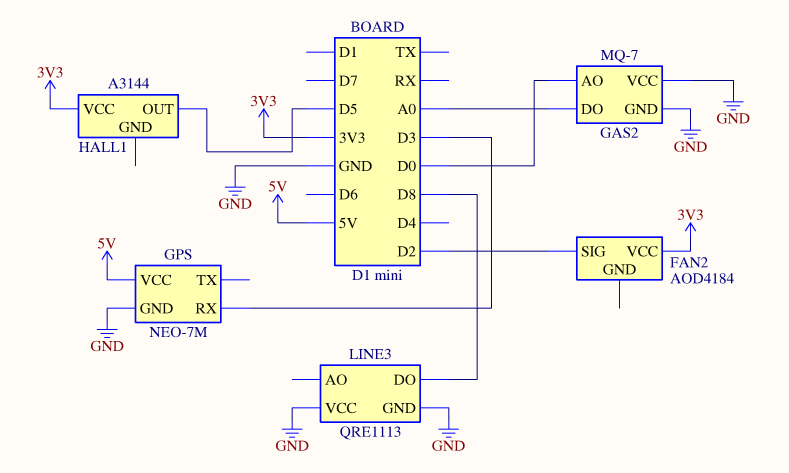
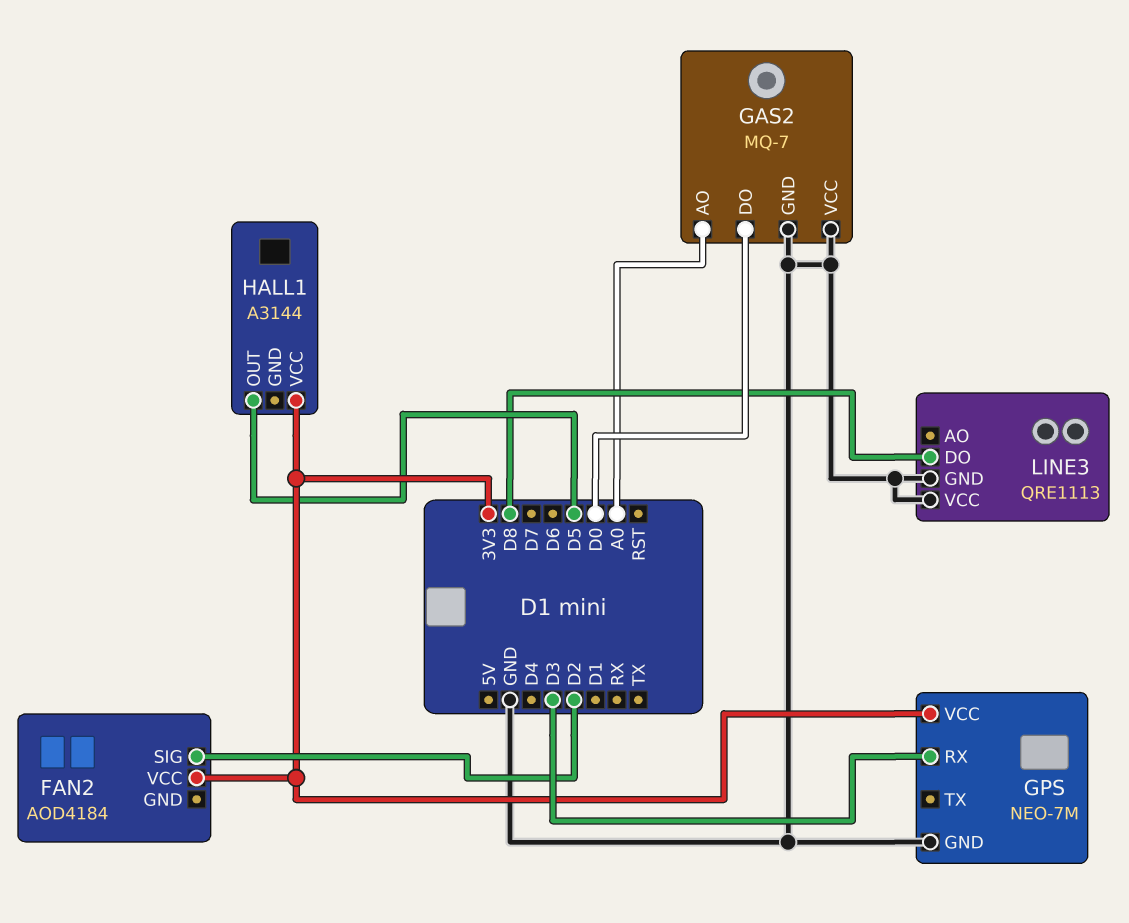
GAS2 pin AO: D0 -> A0
GAS2 pin DO: A0 -> D0
GPS pin VCC: 5V -> 3V3

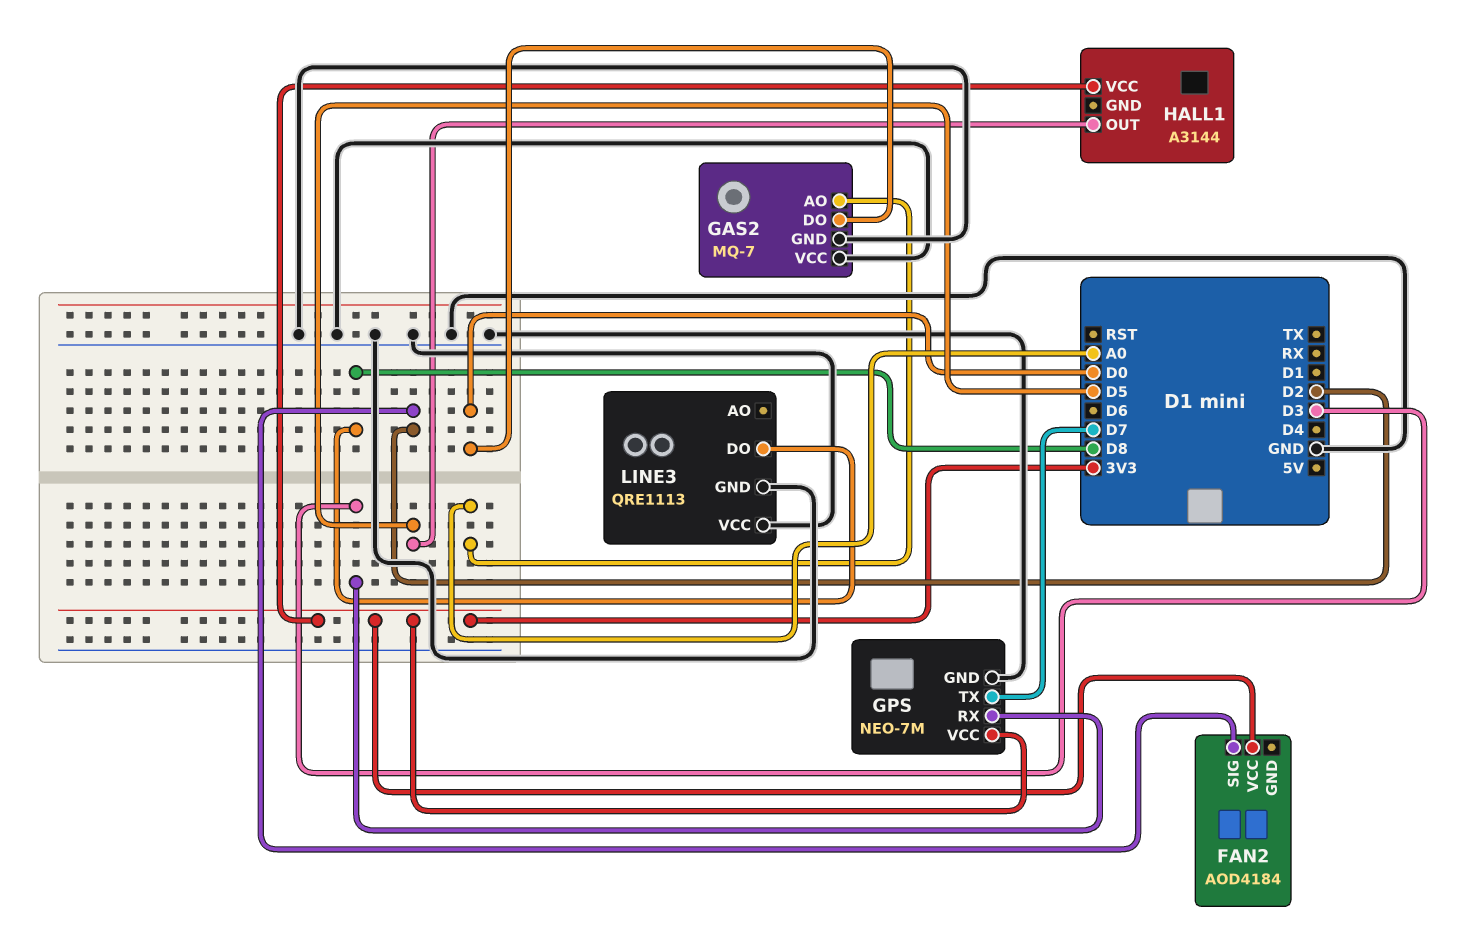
GPS pin TX: none -> D7

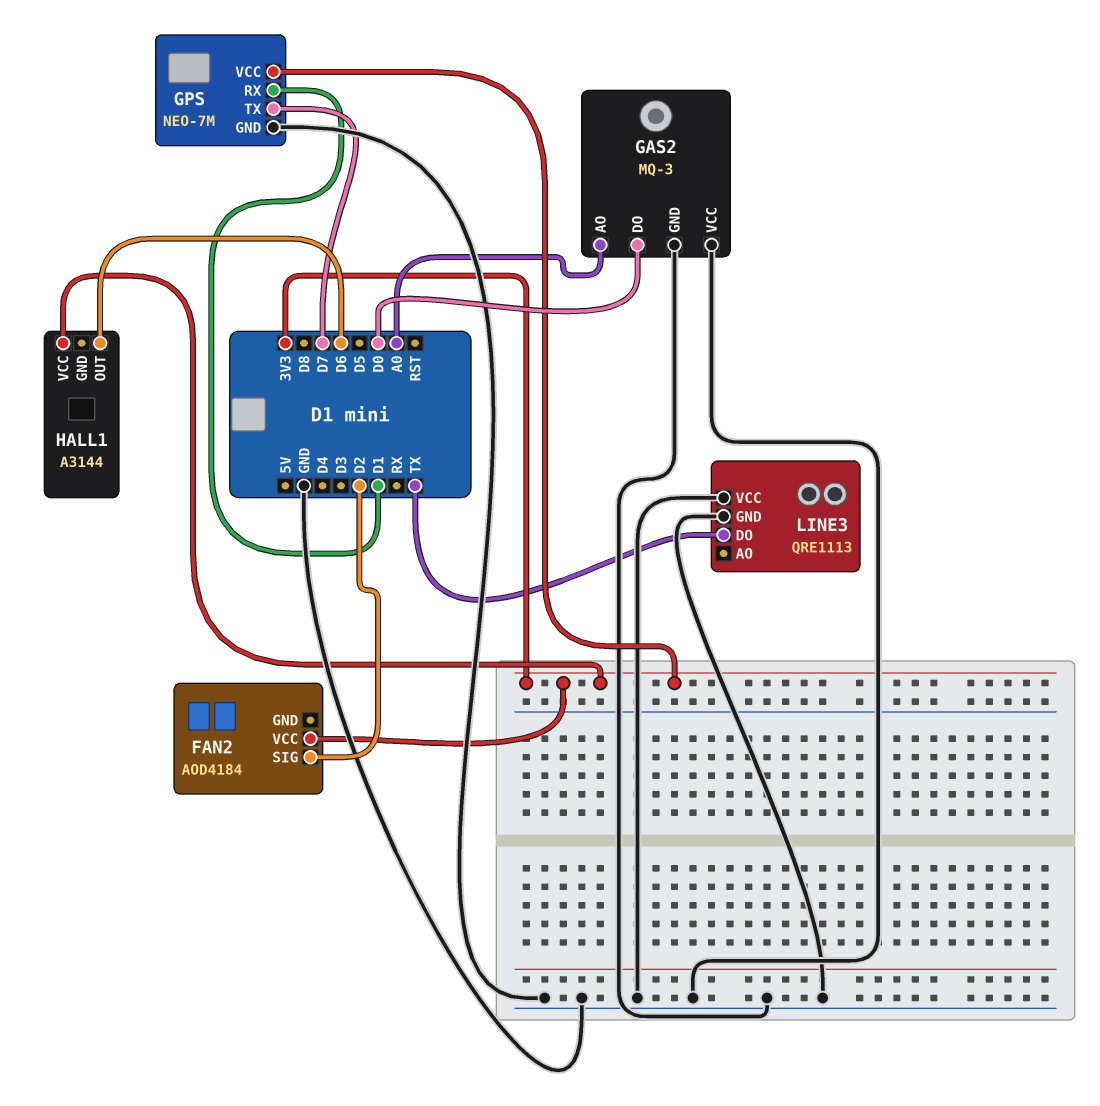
GAS2: MQ-7 -> MQ-3
GPS pin RX: D3 -> D1
HALL1 pin OUT: D5 -> D6
LINE3 pin DO: D8 -> TX

